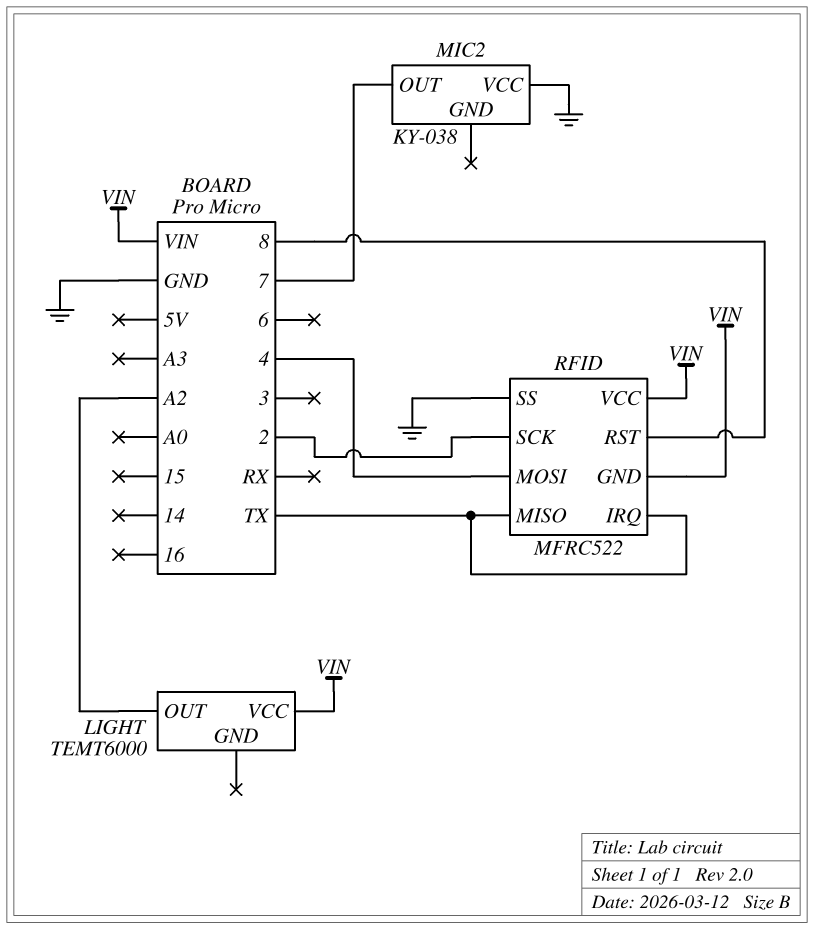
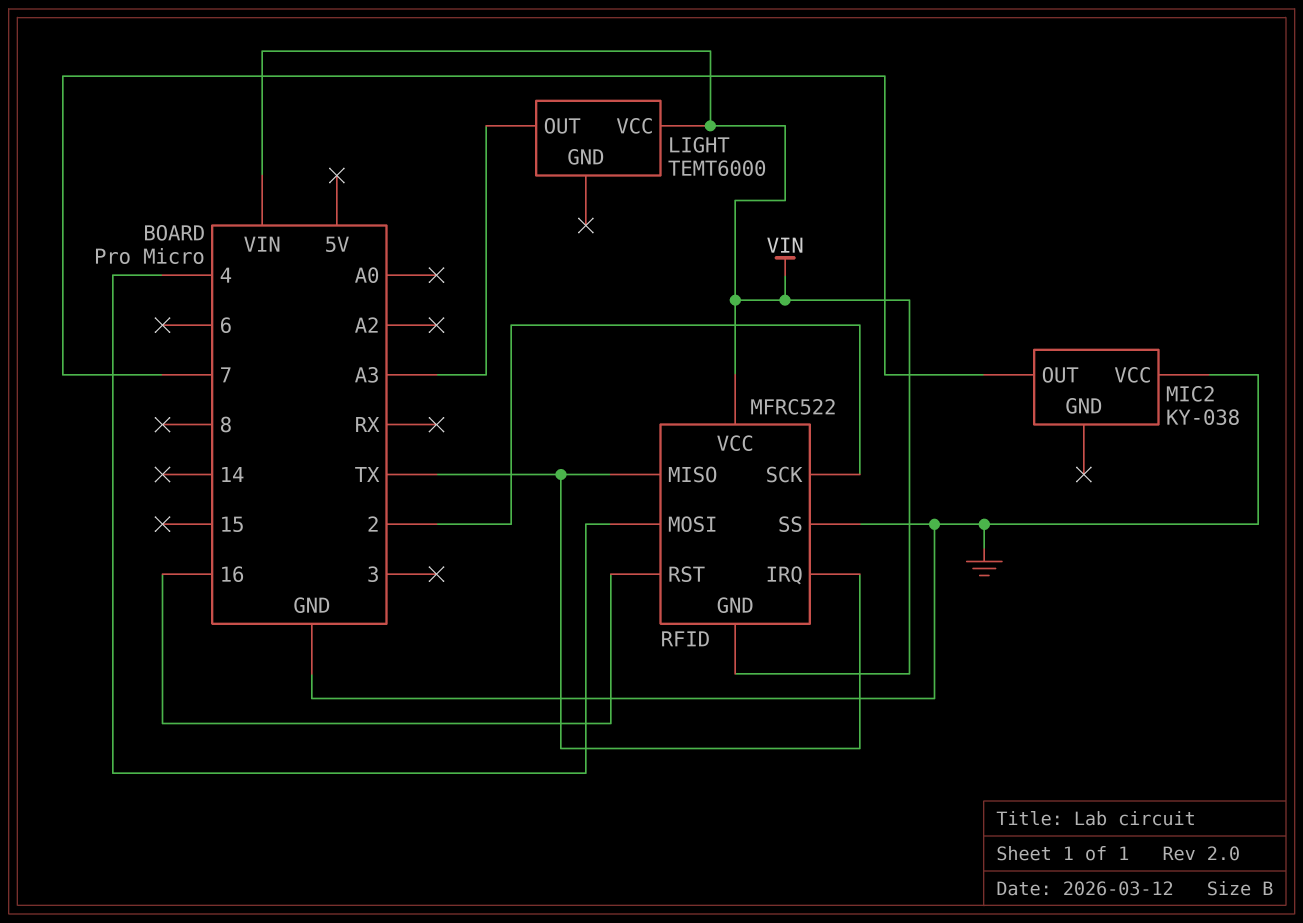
LIGHT pin OUT: A2 -> A3
RFID pin RST: 8 -> 16

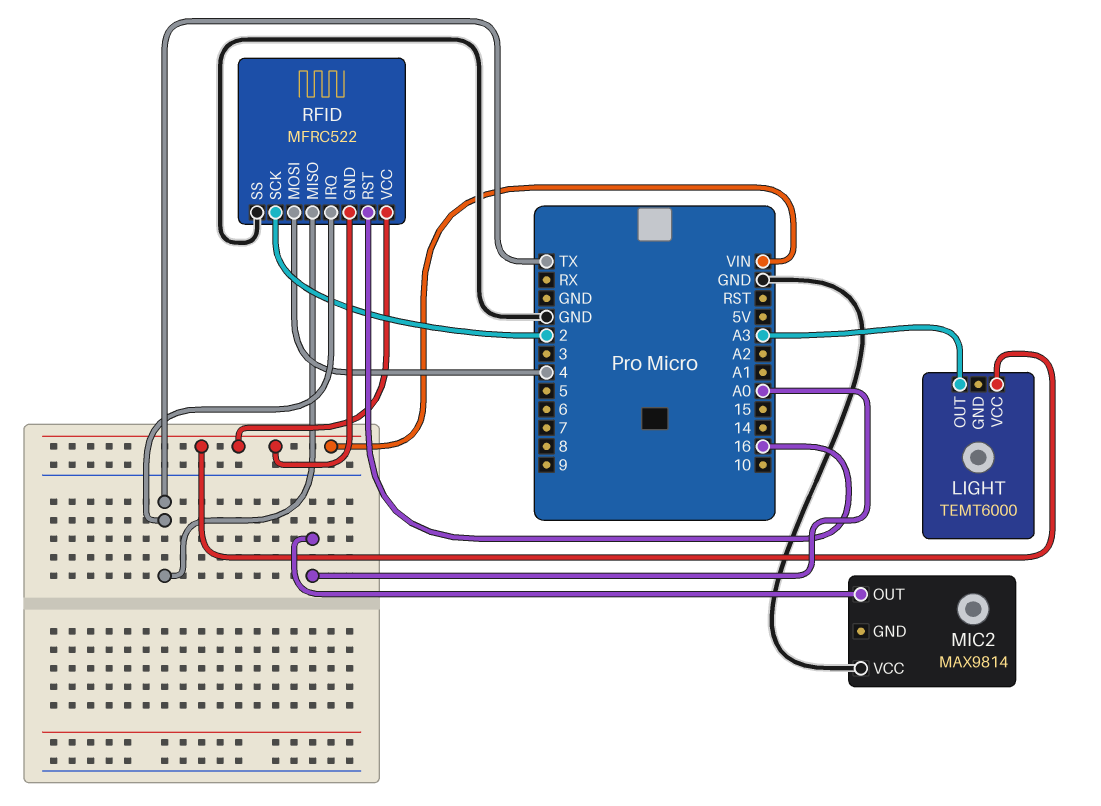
MIC2: KY-038 -> MAX9814
MIC2 pin OUT: 7 -> A0

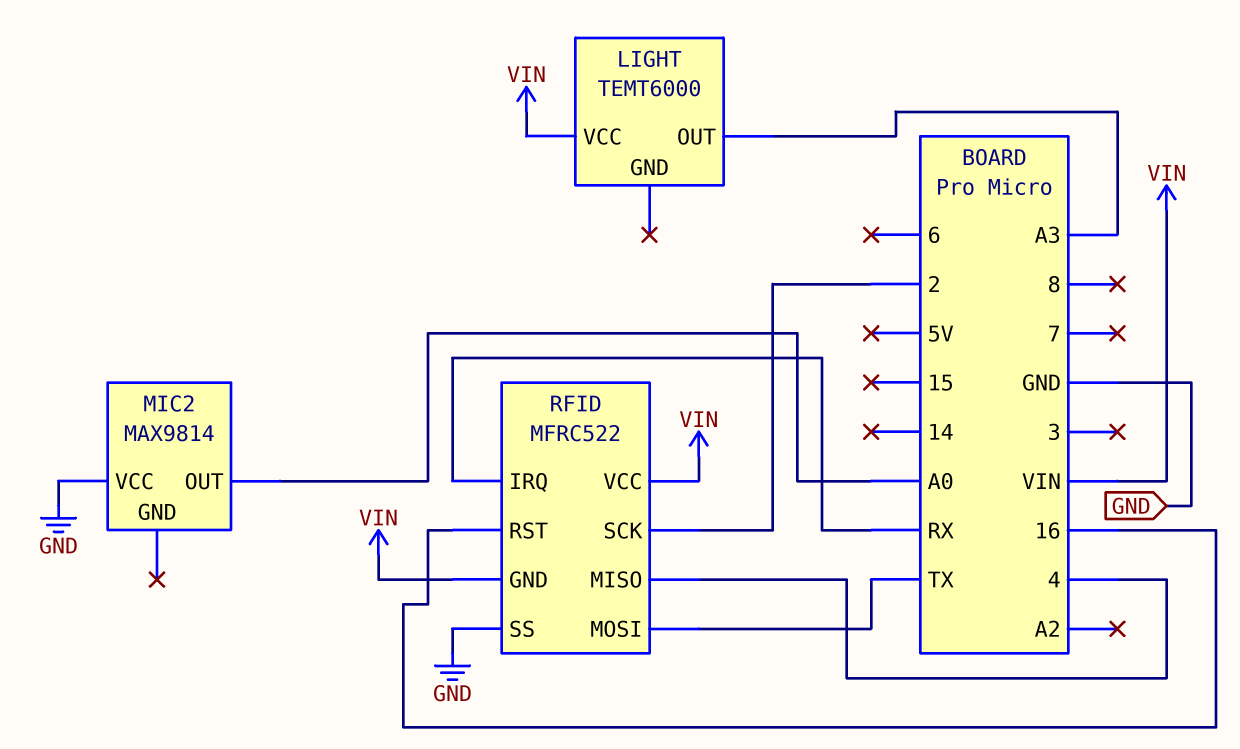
RFID pin IRQ: TX -> RX
RFID pin MISO: TX -> 4
RFID pin MOSI: 4 -> TX

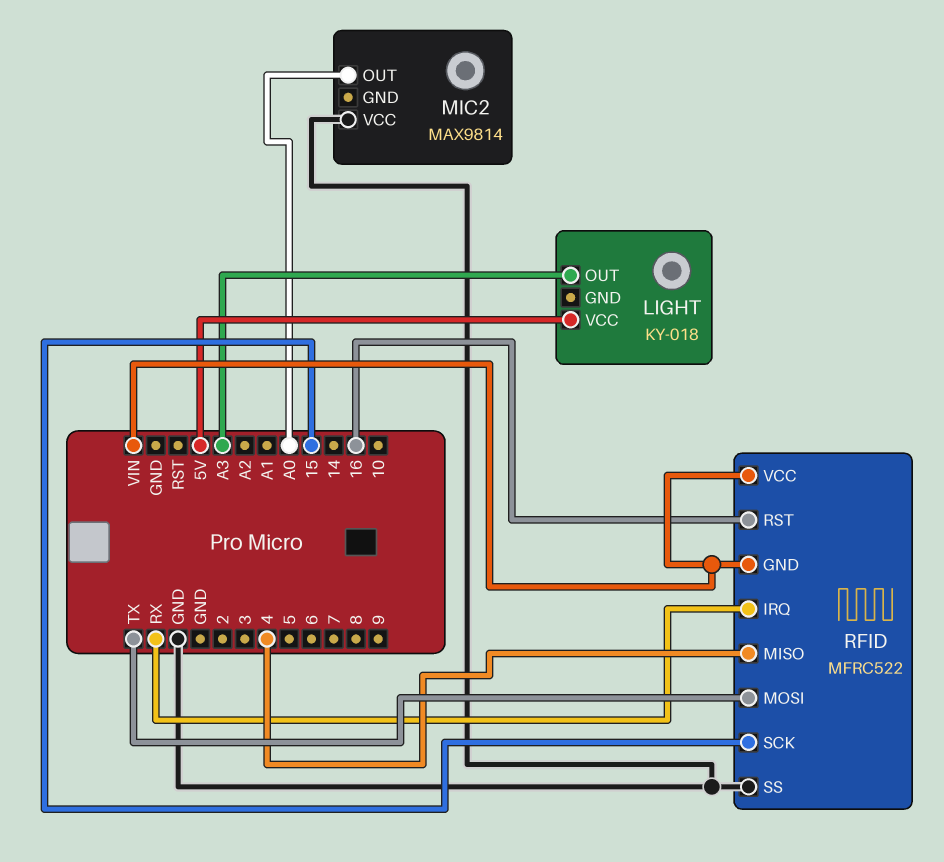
LIGHT: TEMT6000 -> KY-018
LIGHT pin VCC: VIN -> 5V
RFID pin SCK: 2 -> 15

